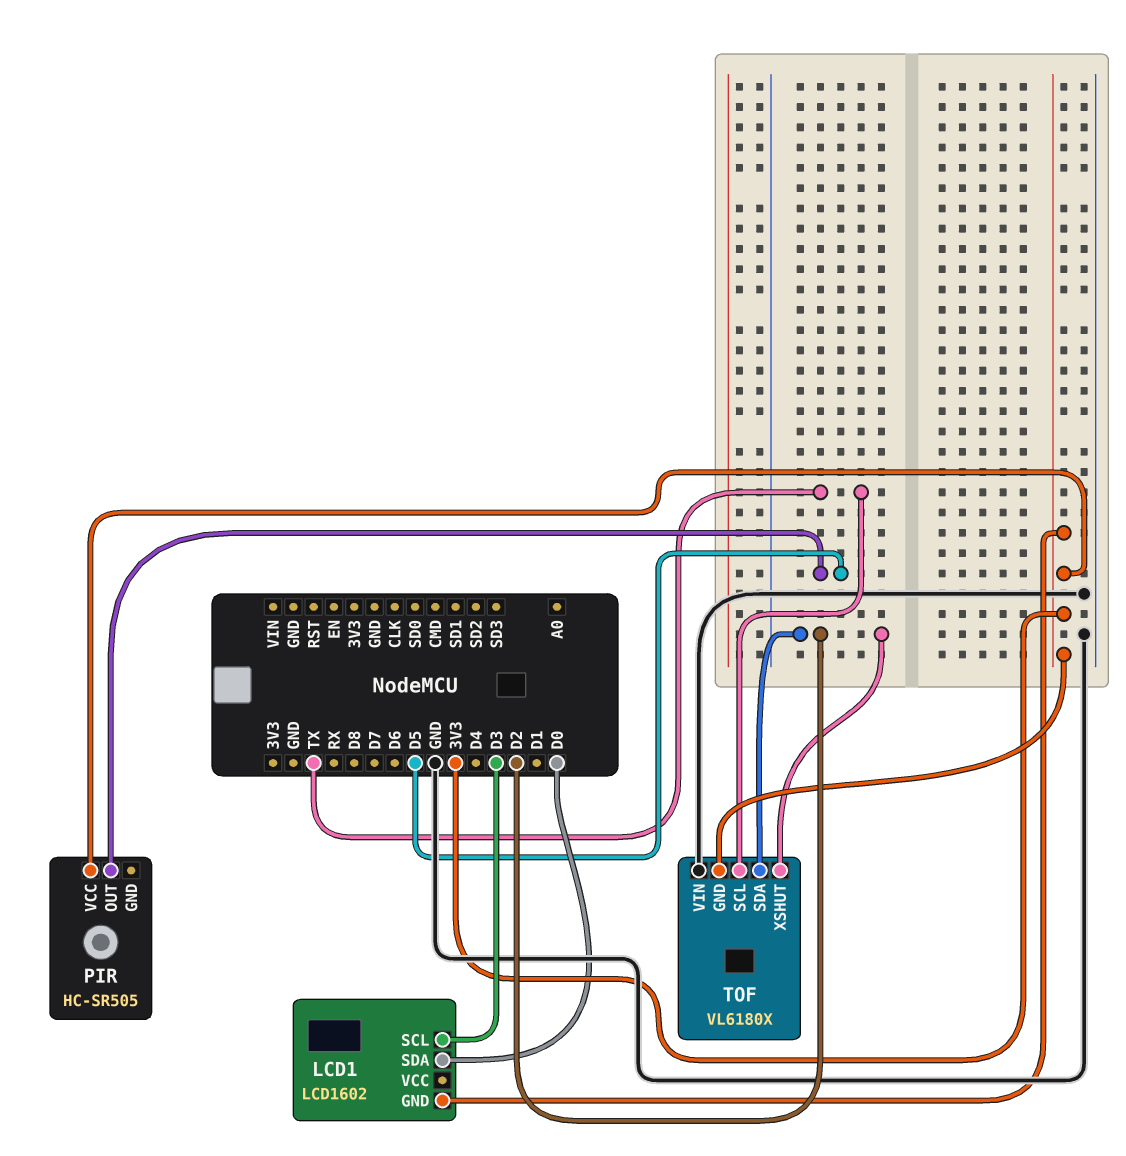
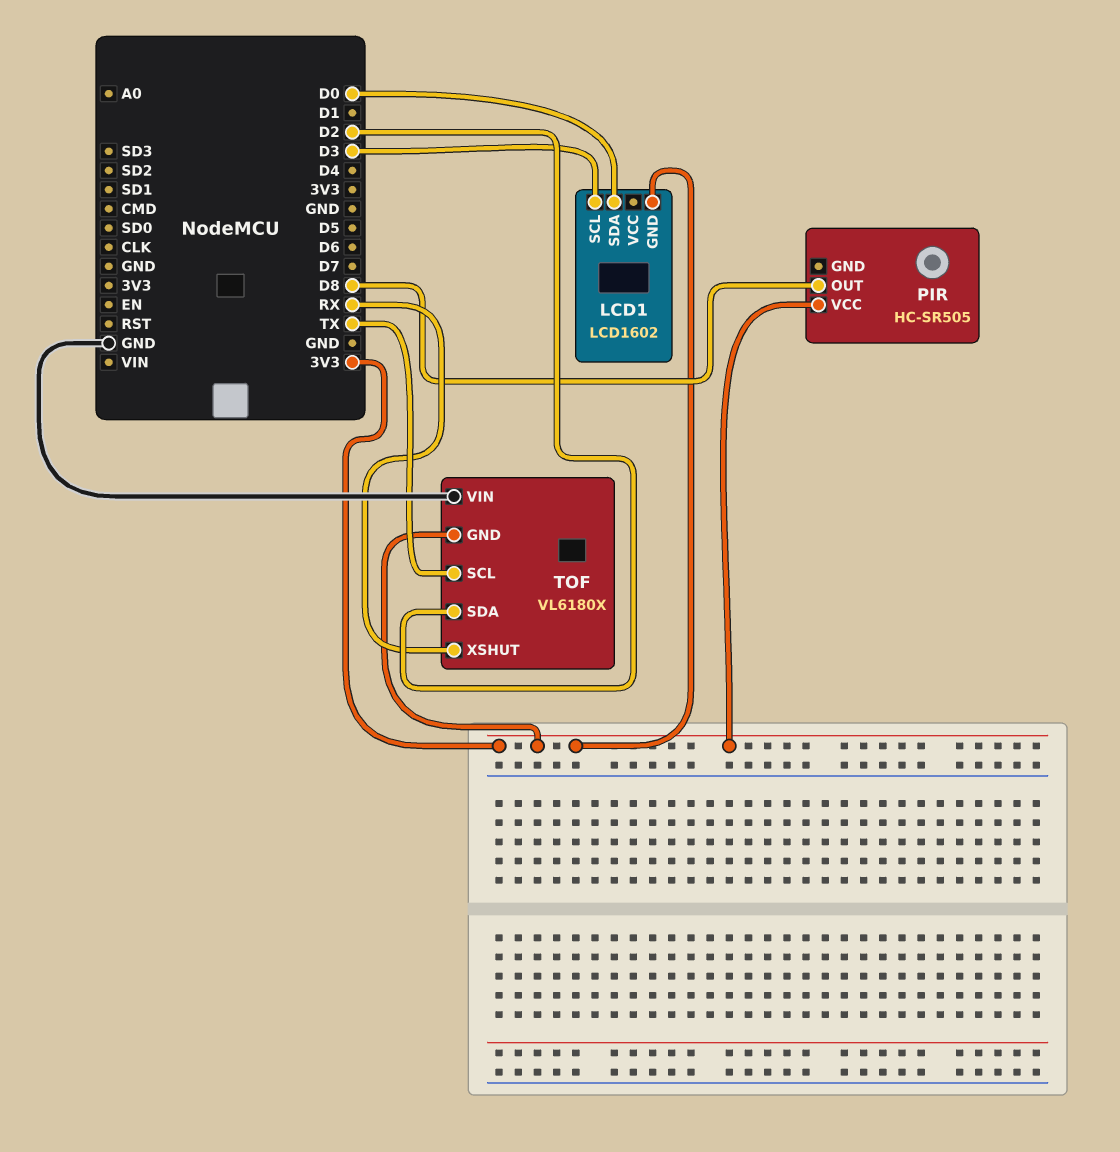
PIR pin OUT: D5 -> D8
TOF pin XSHUT: D2 -> RX

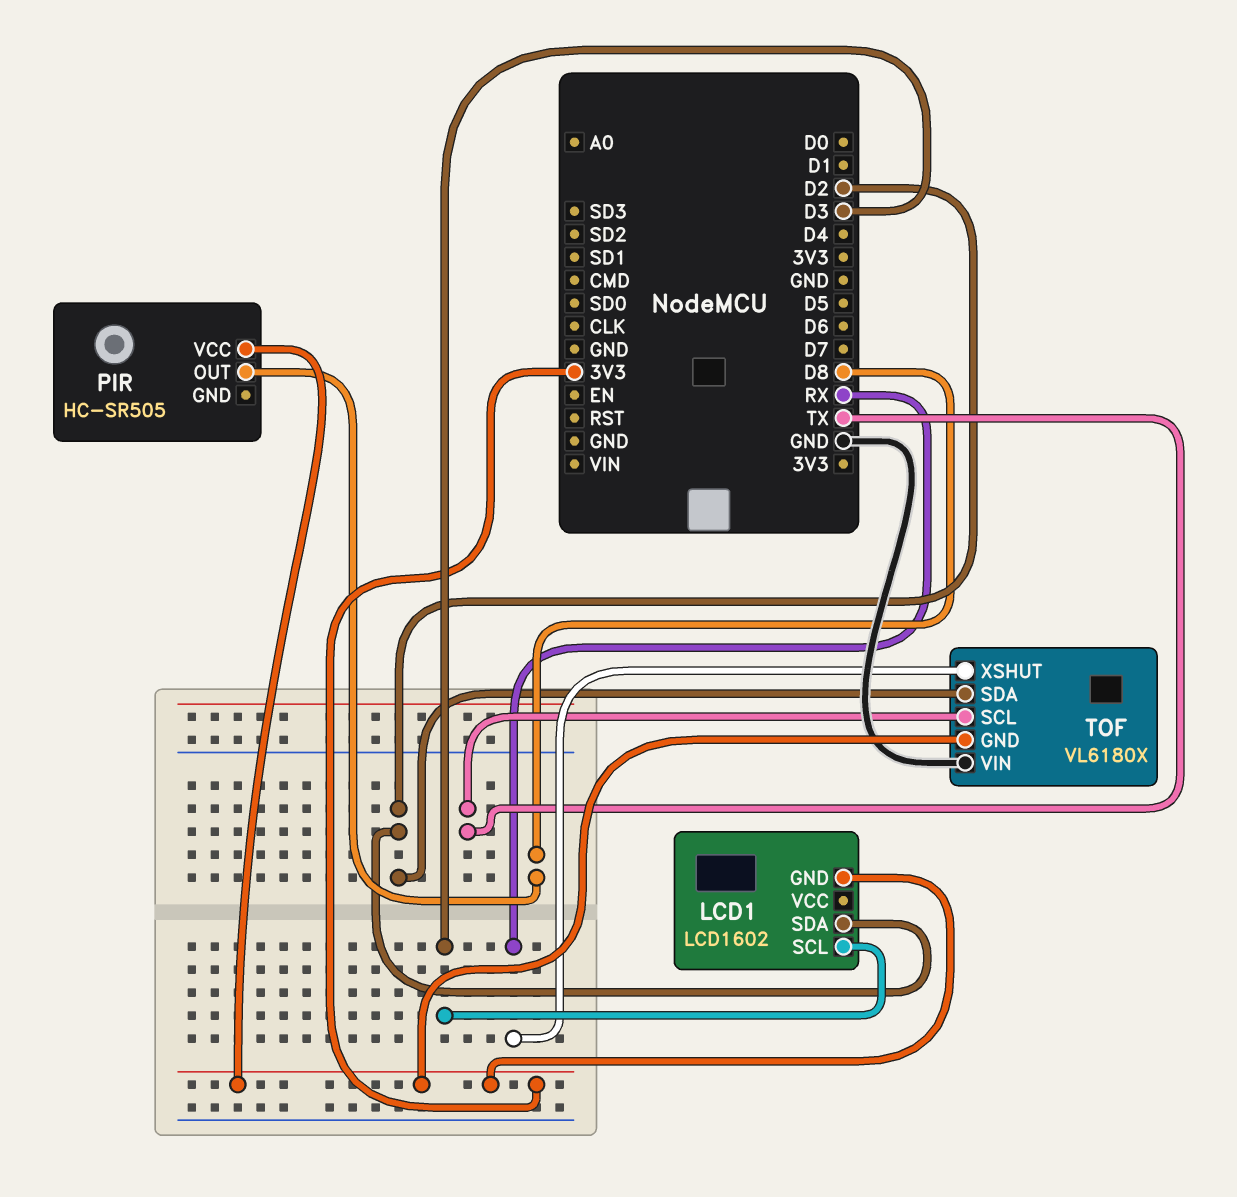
LCD1 pin SDA: D0 -> D2

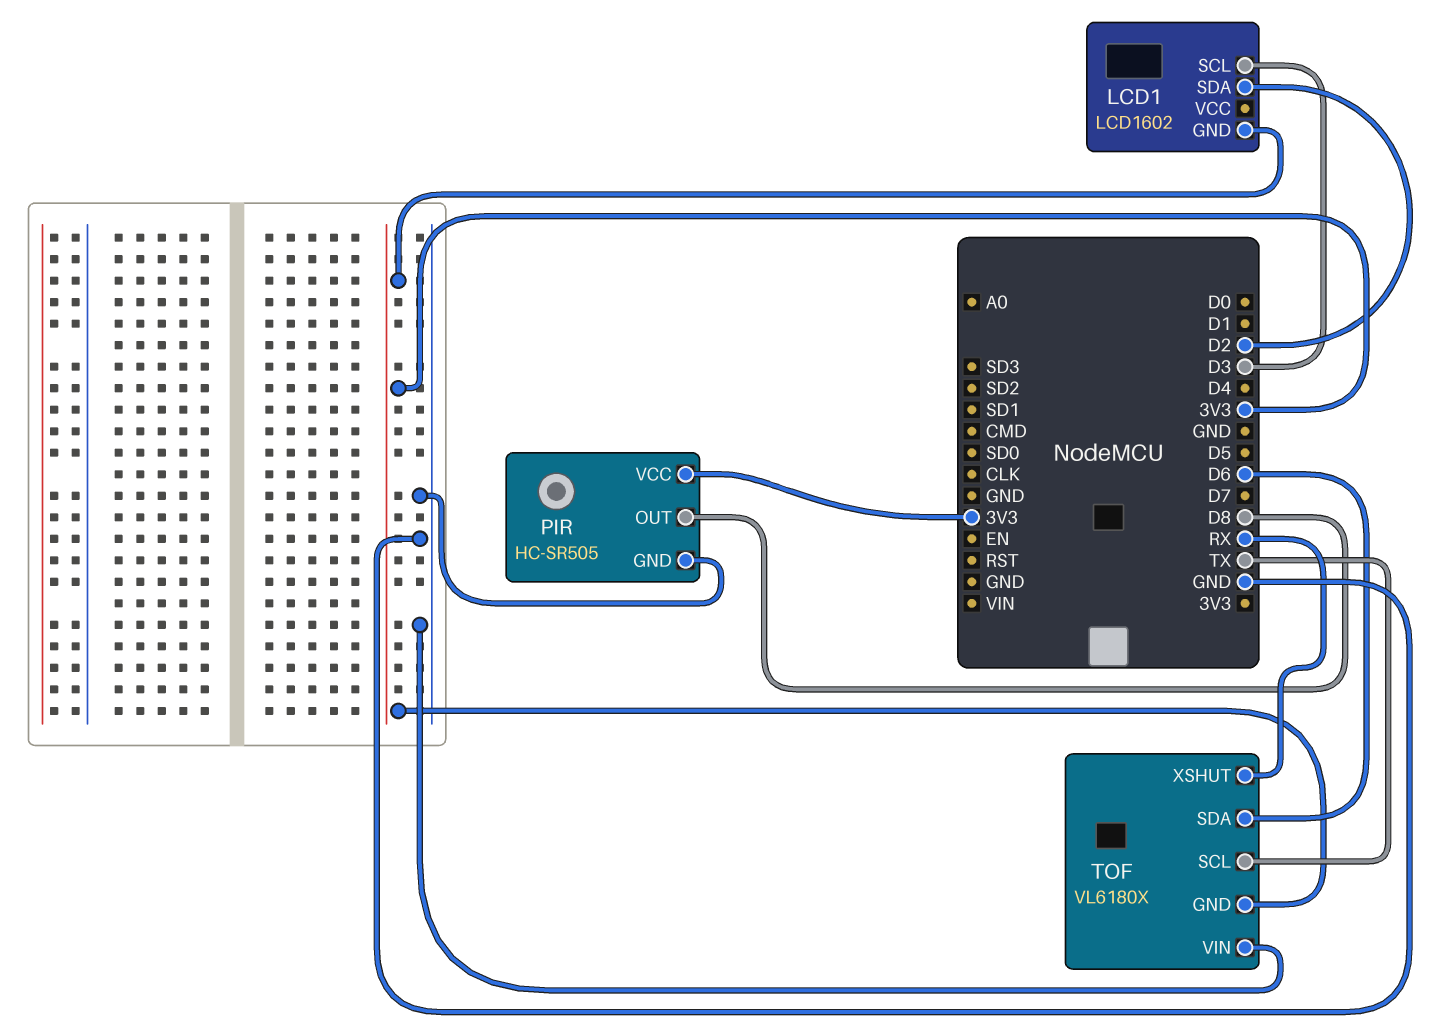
PIR pin GND: none -> GND
TOF pin SDA: D2 -> D6

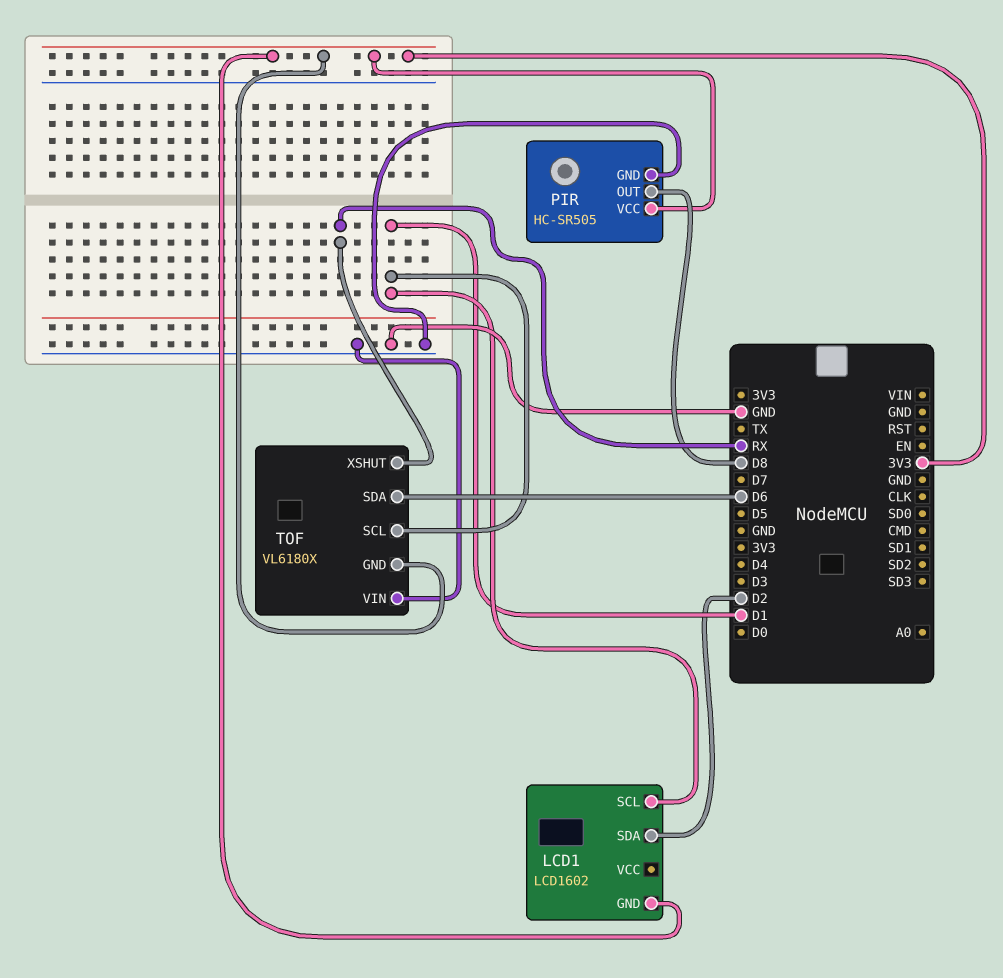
LCD1 pin SCL: D3 -> D1
TOF pin SCL: TX -> D1

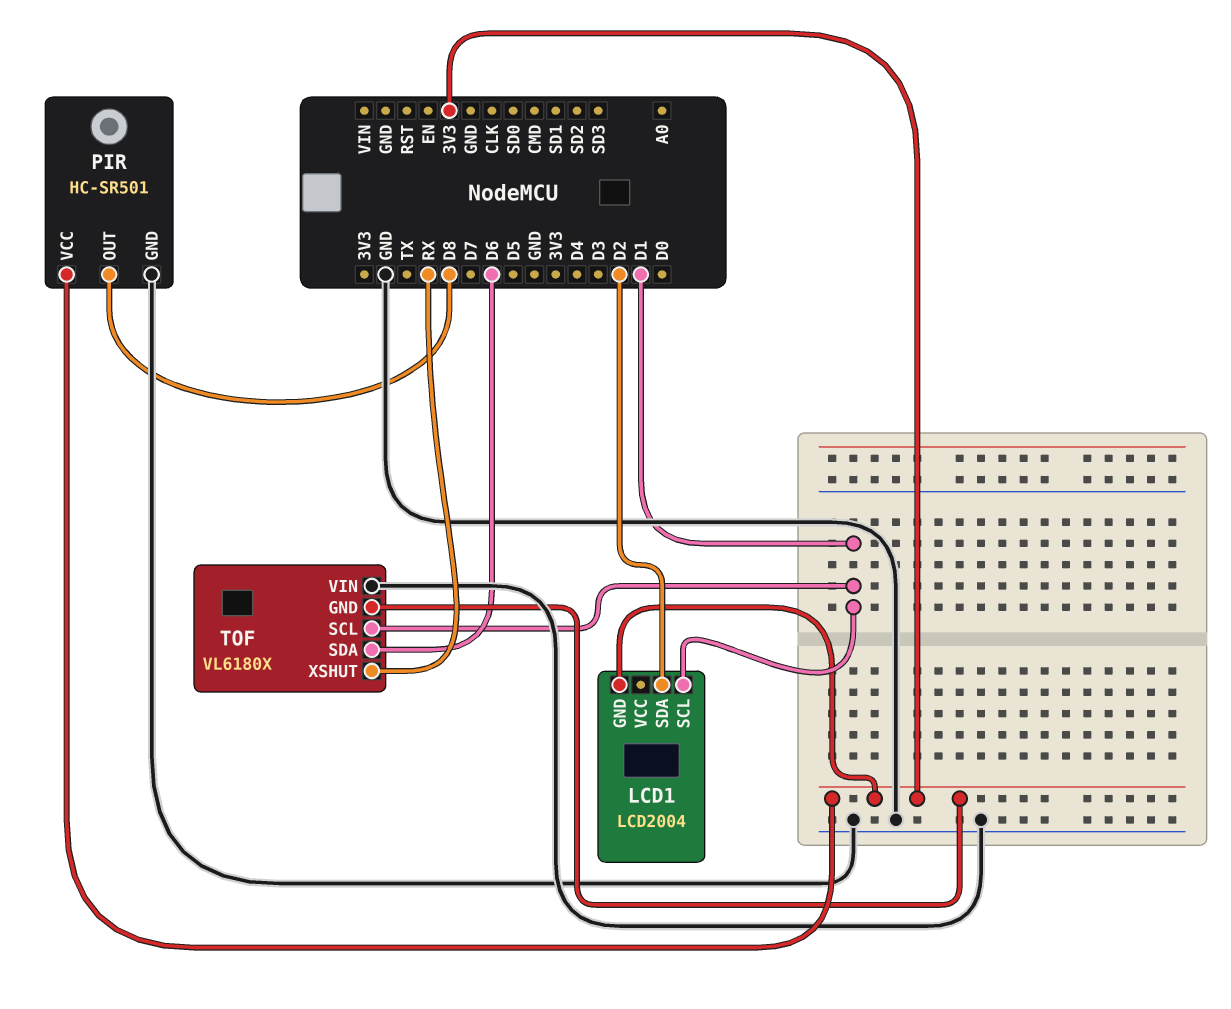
LCD1: LCD1602 -> LCD2004
PIR: HC-SR505 -> HC-SR501

